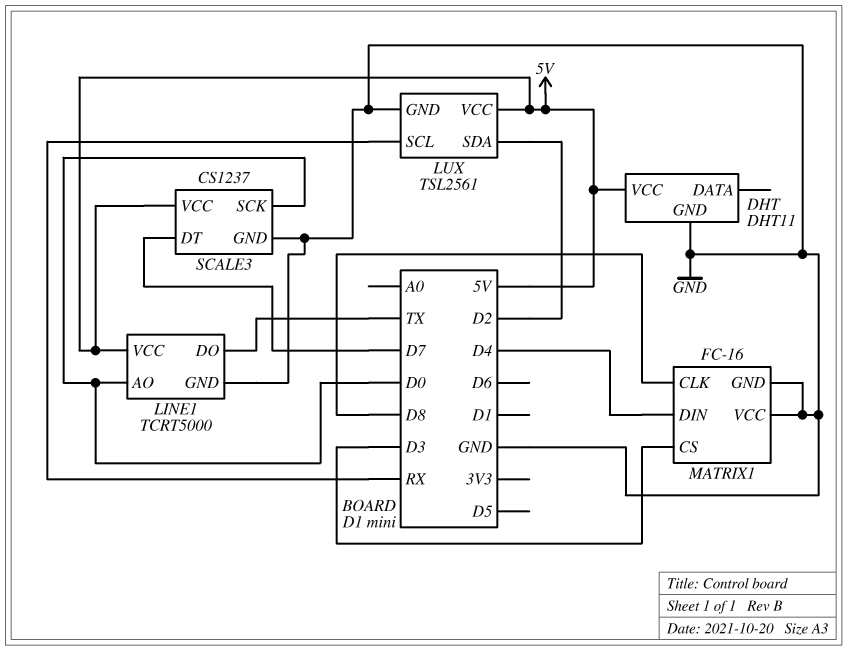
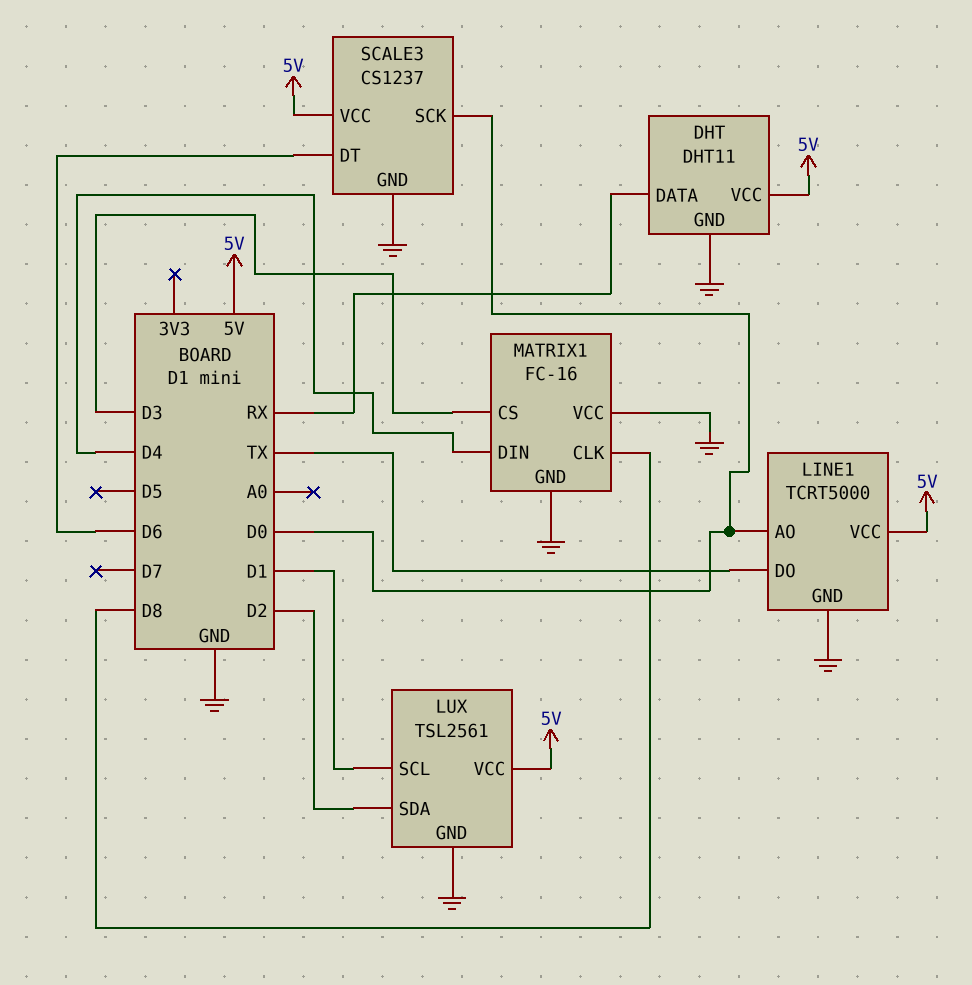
DHT pin DATA: none -> RX
LUX pin SCL: RX -> D1
SCALE3 pin DT: D7 -> D6

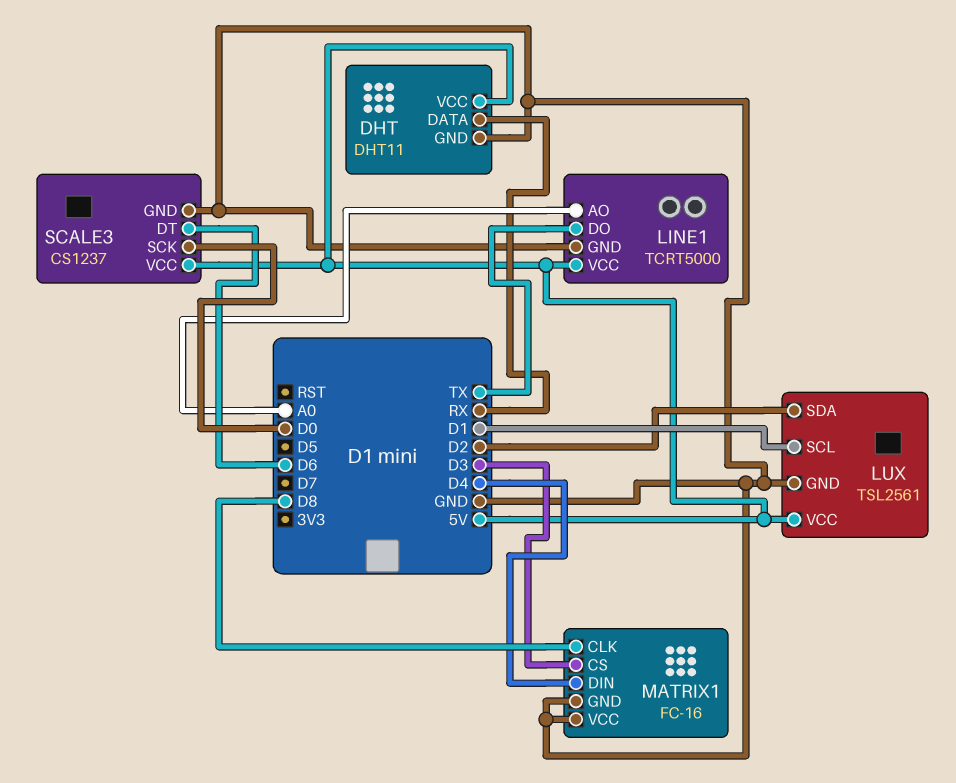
LINE1 pin AO: D0 -> A0

